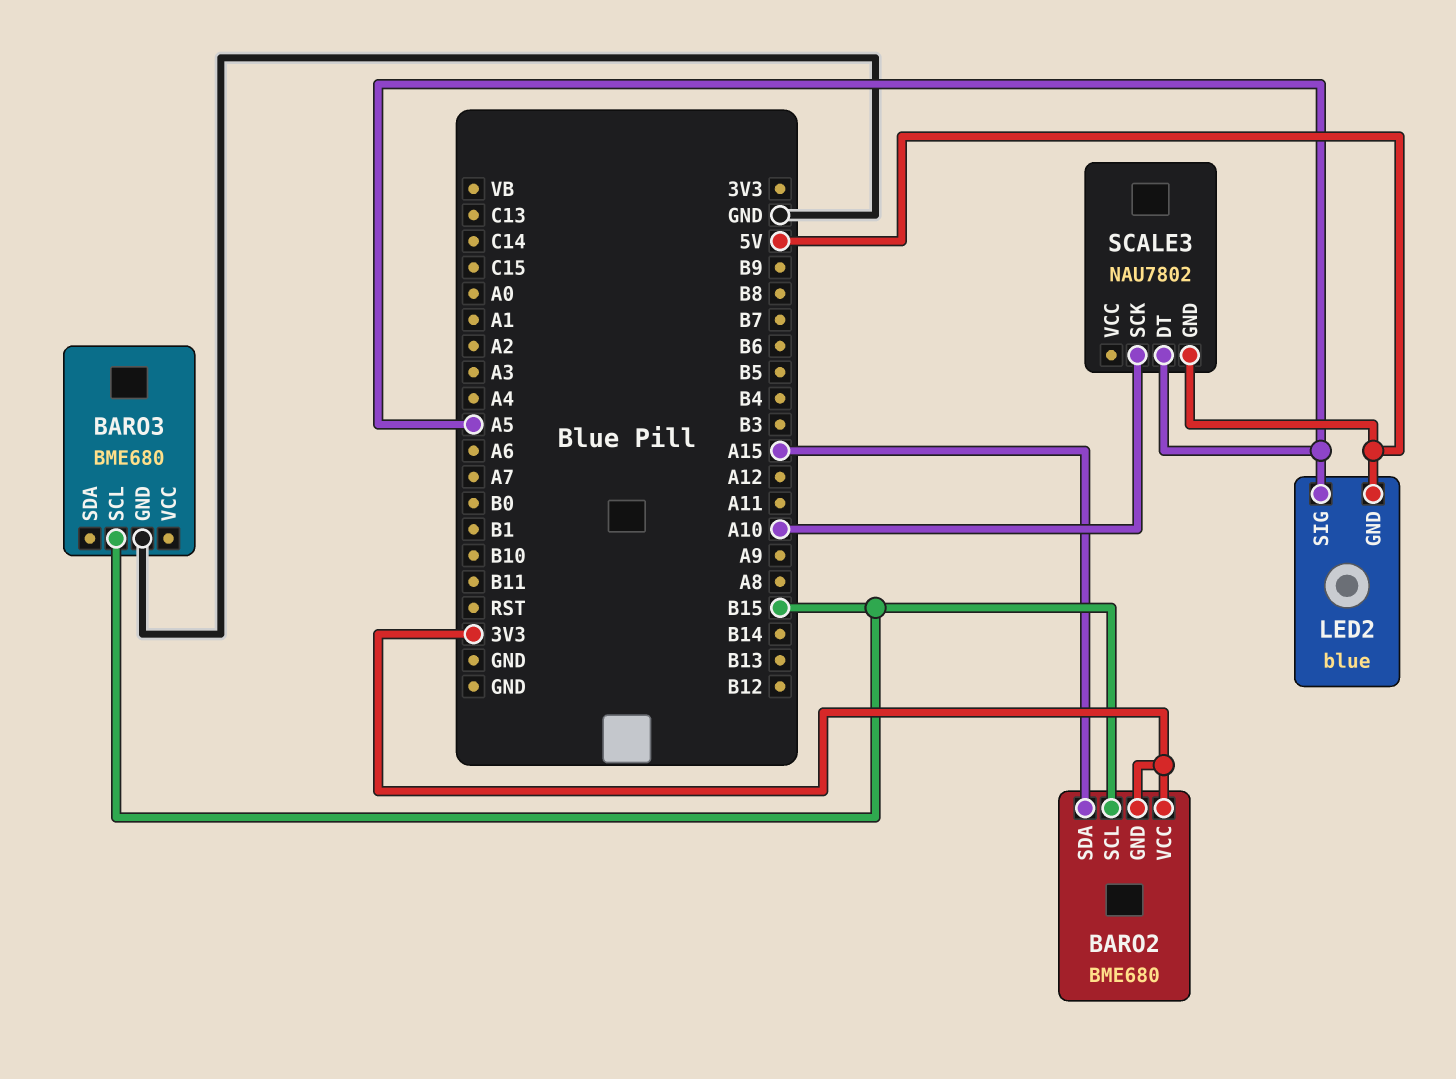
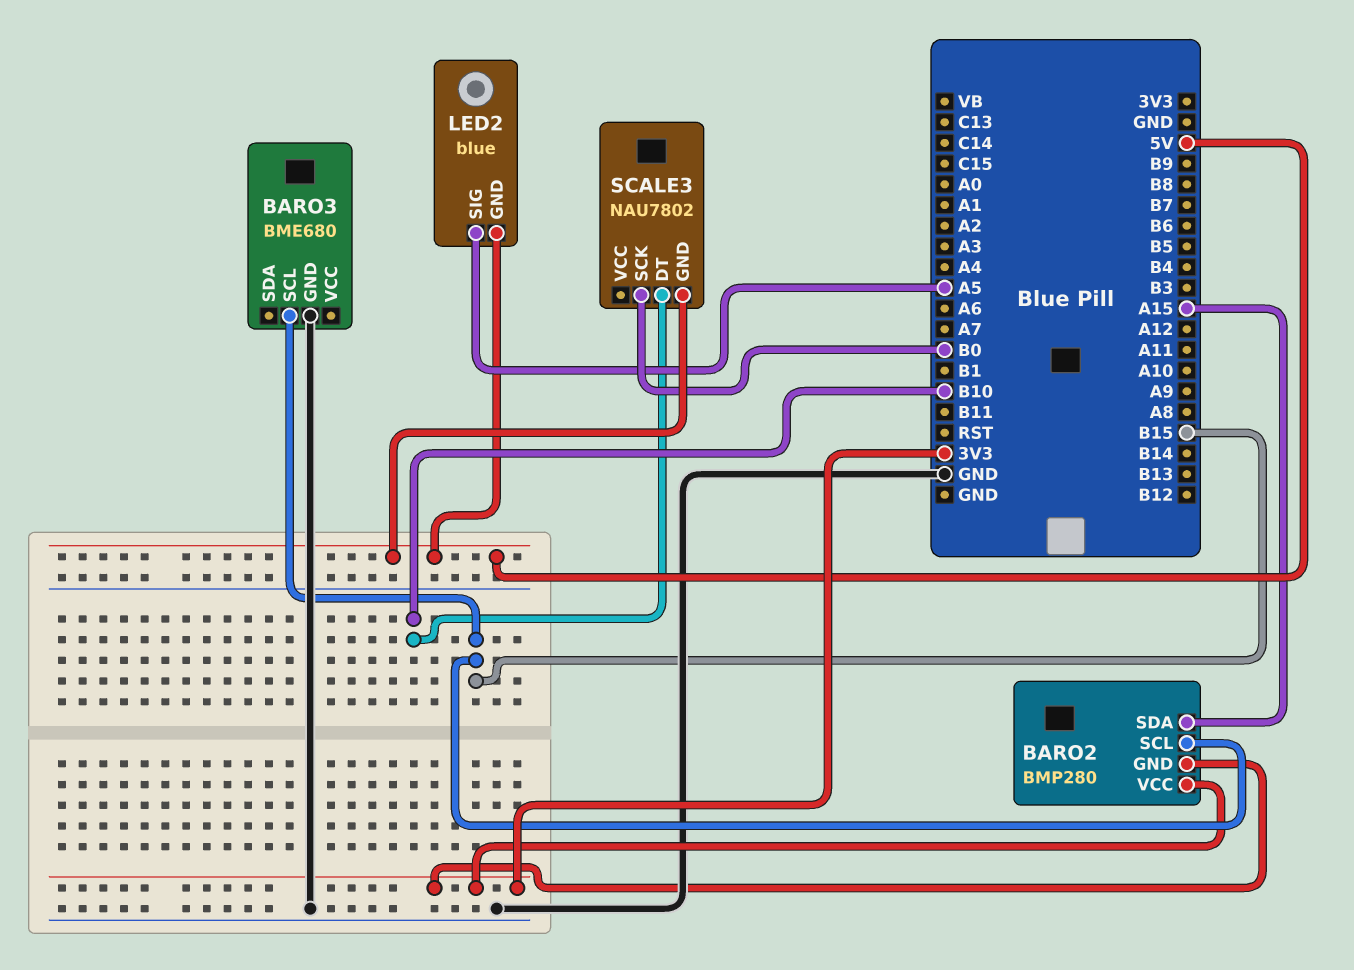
BARO2: BME680 -> BMP280
SCALE3 pin DT: A5 -> B10
SCALE3 pin SCK: A10 -> B0

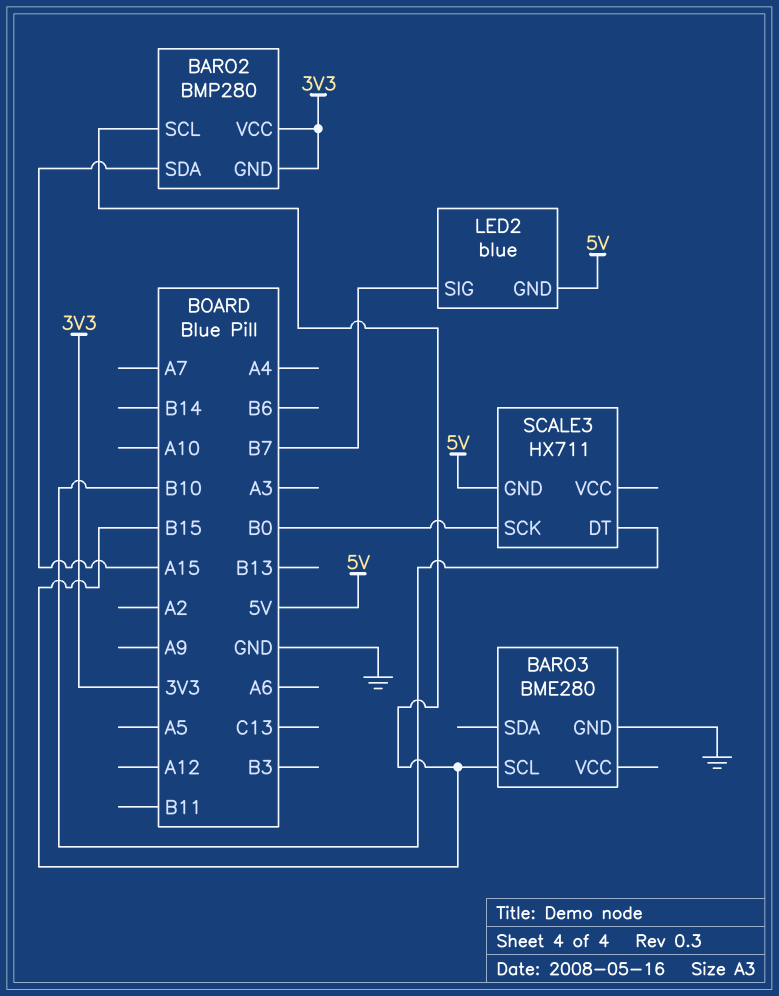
BARO3: BME680 -> BME280
LED2 pin SIG: A5 -> B7
SCALE3: NAU7802 -> HX711

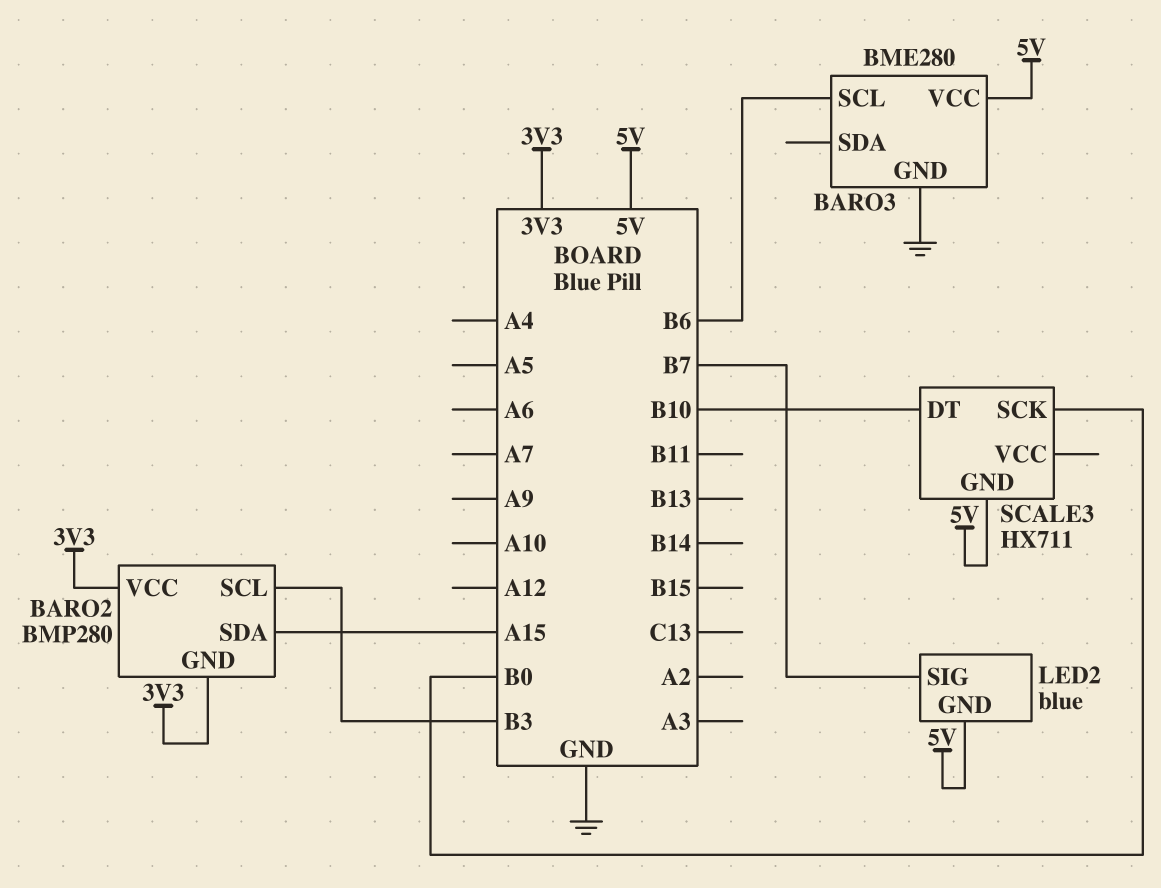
BARO2 pin SCL: B15 -> B3
BARO3 pin SCL: B15 -> B6
BARO3 pin VCC: none -> 5V

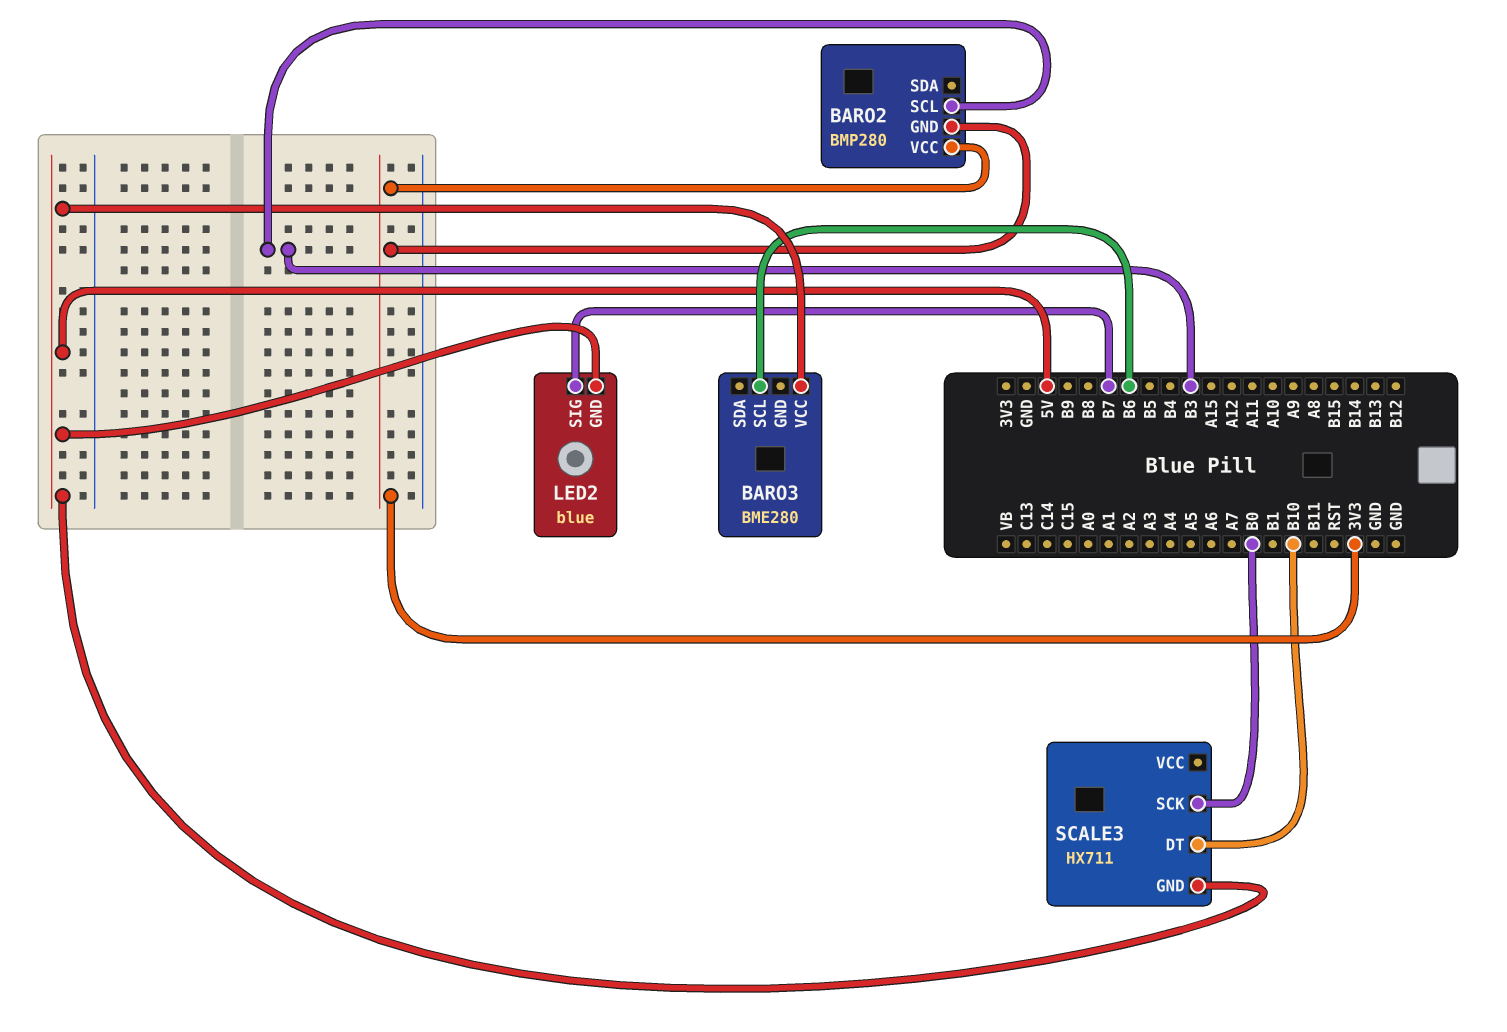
BARO2 pin SDA: A15 -> none
BARO3 pin GND: GND -> none

